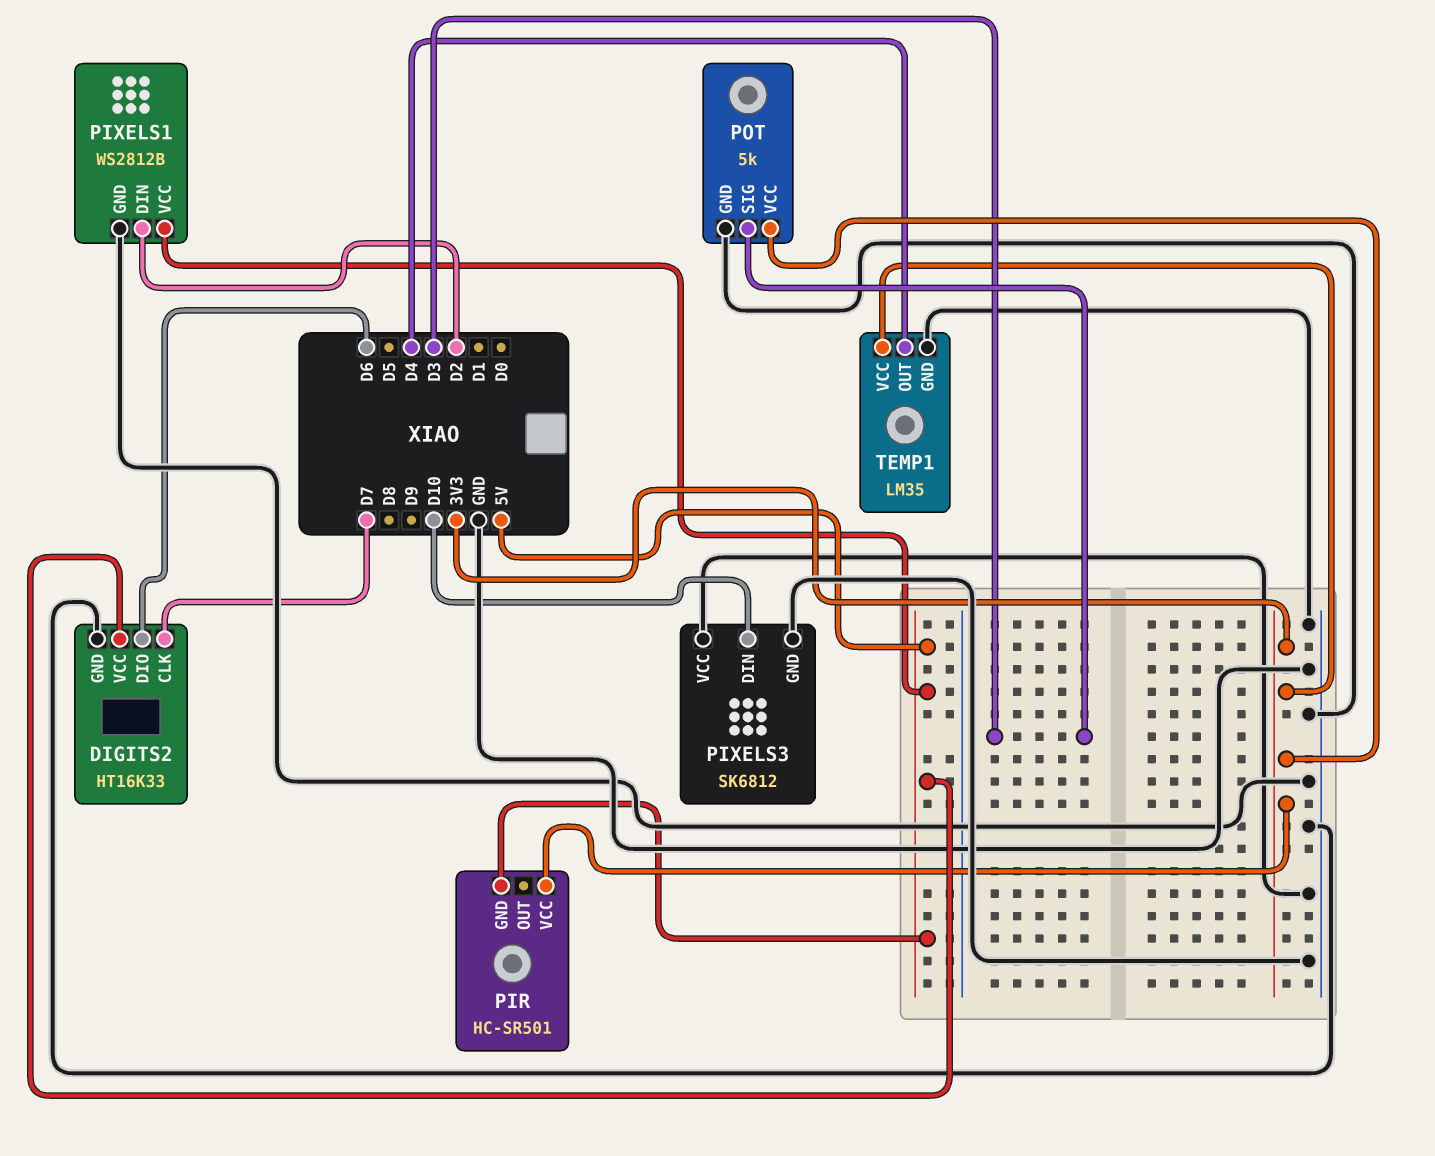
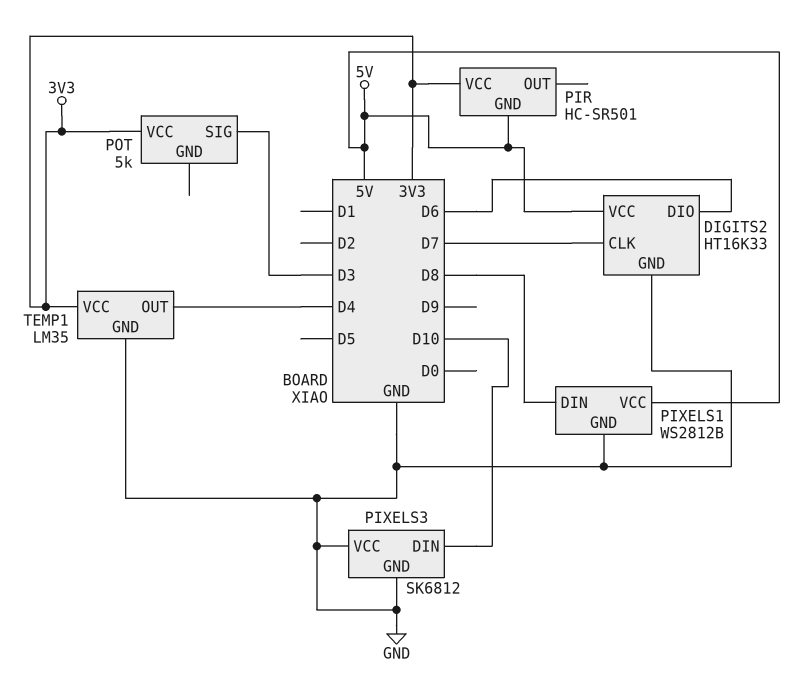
PIXELS1 pin DIN: D2 -> D8
POT pin GND: GND -> none

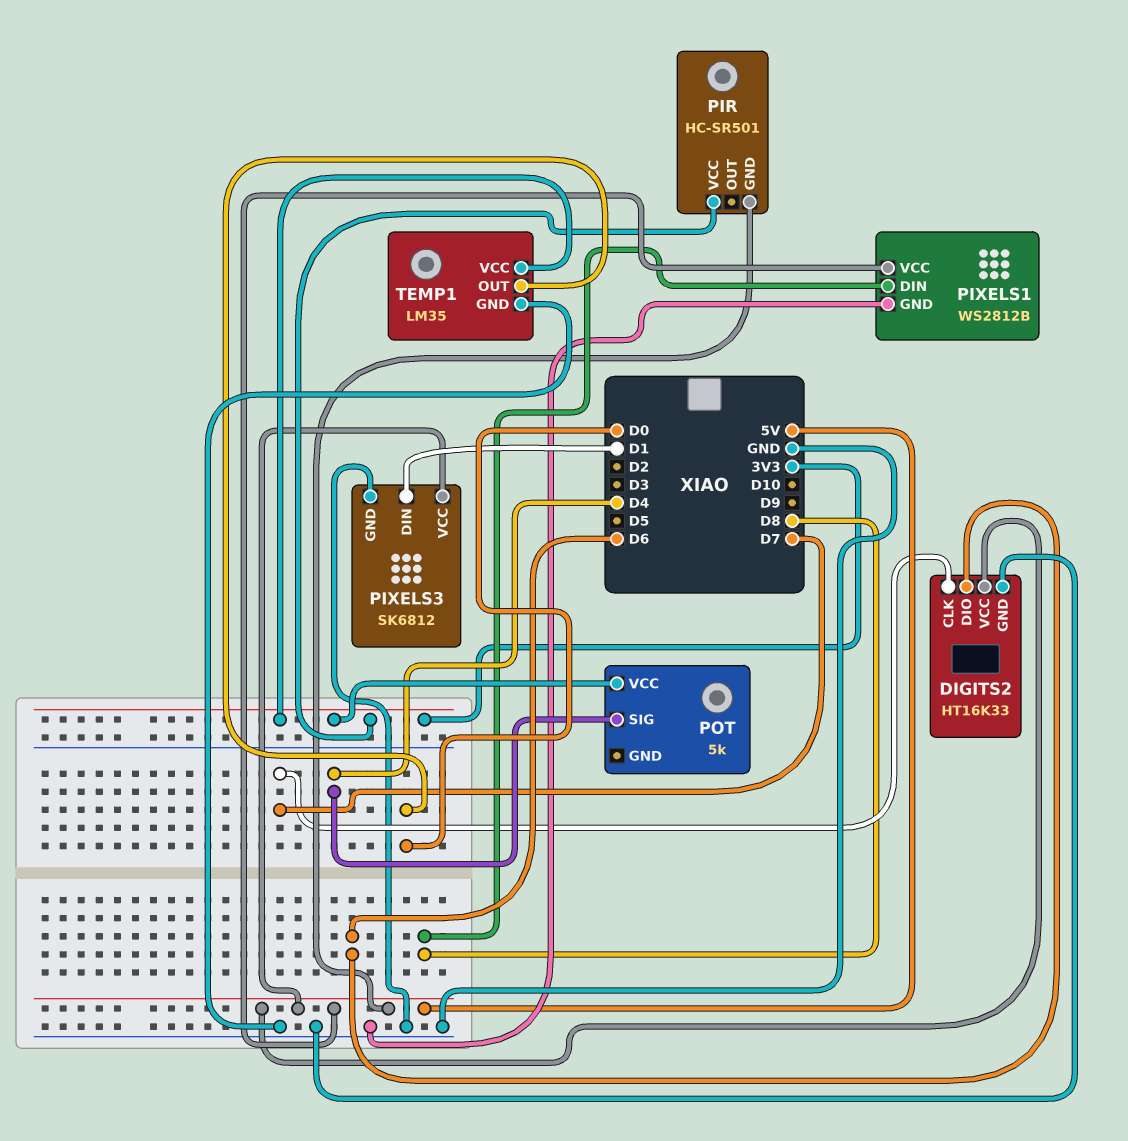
PIXELS3 pin DIN: D10 -> D1
PIXELS3 pin VCC: GND -> 5V
POT pin SIG: D3 -> D4
TEMP1 pin OUT: D4 -> D0

